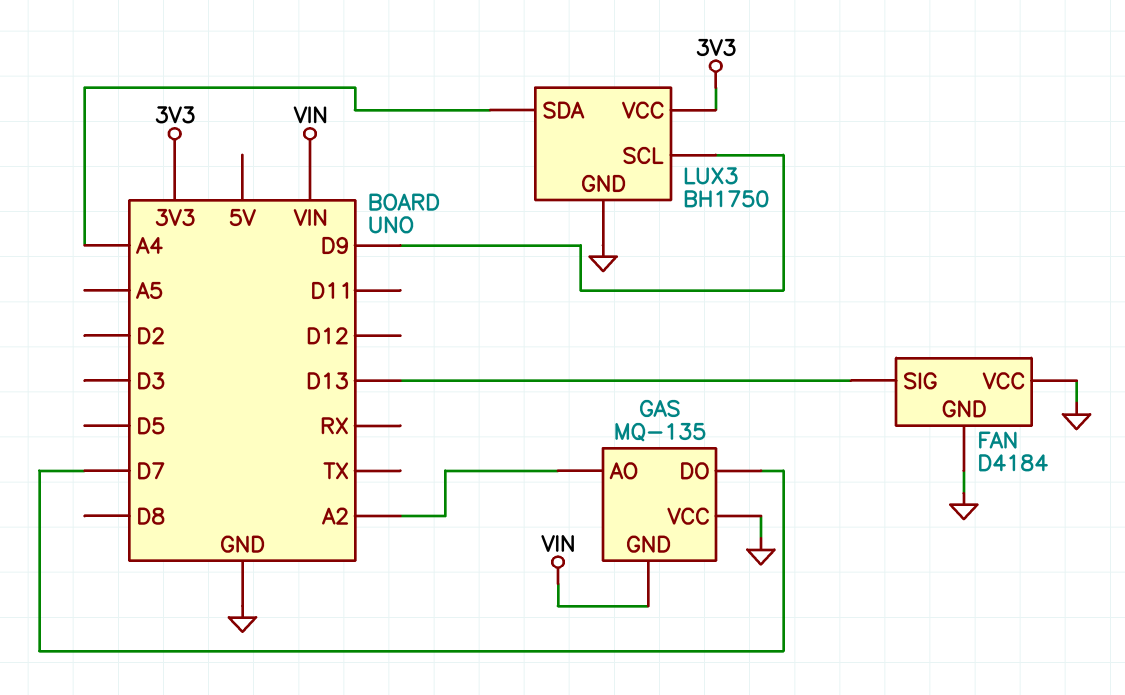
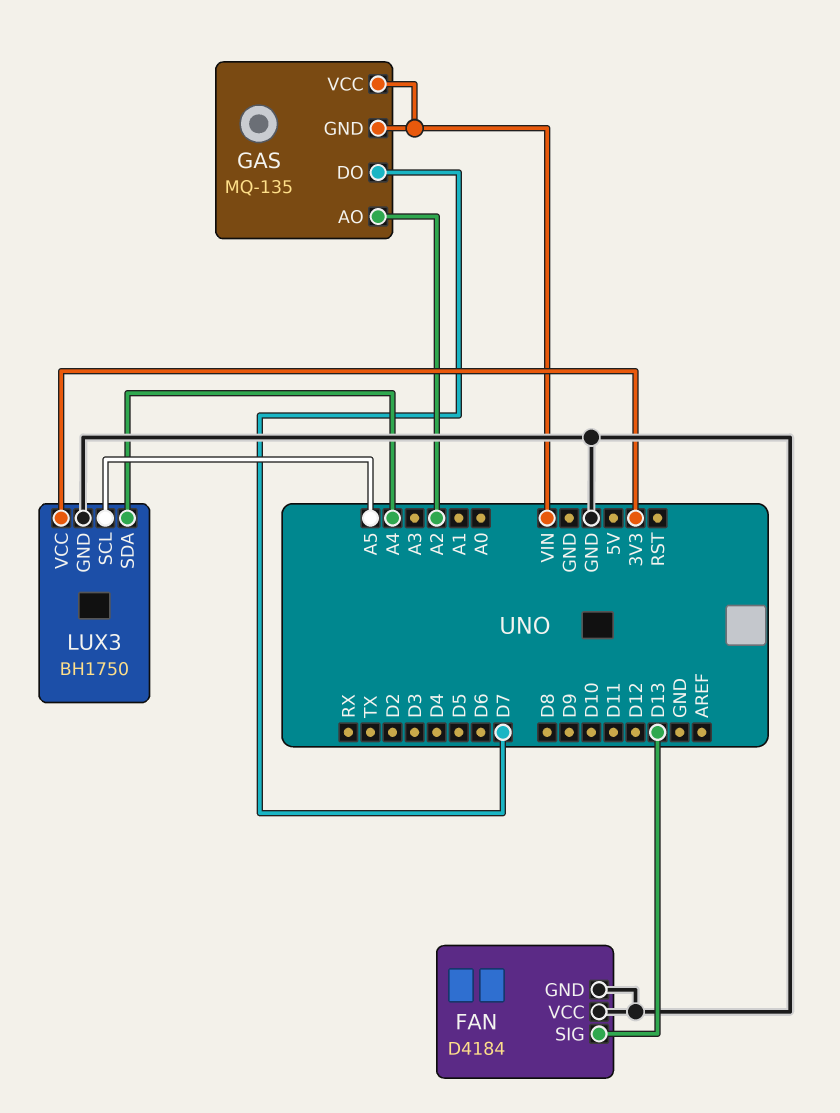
GAS pin VCC: GND -> VIN
LUX3 pin SCL: D9 -> A5

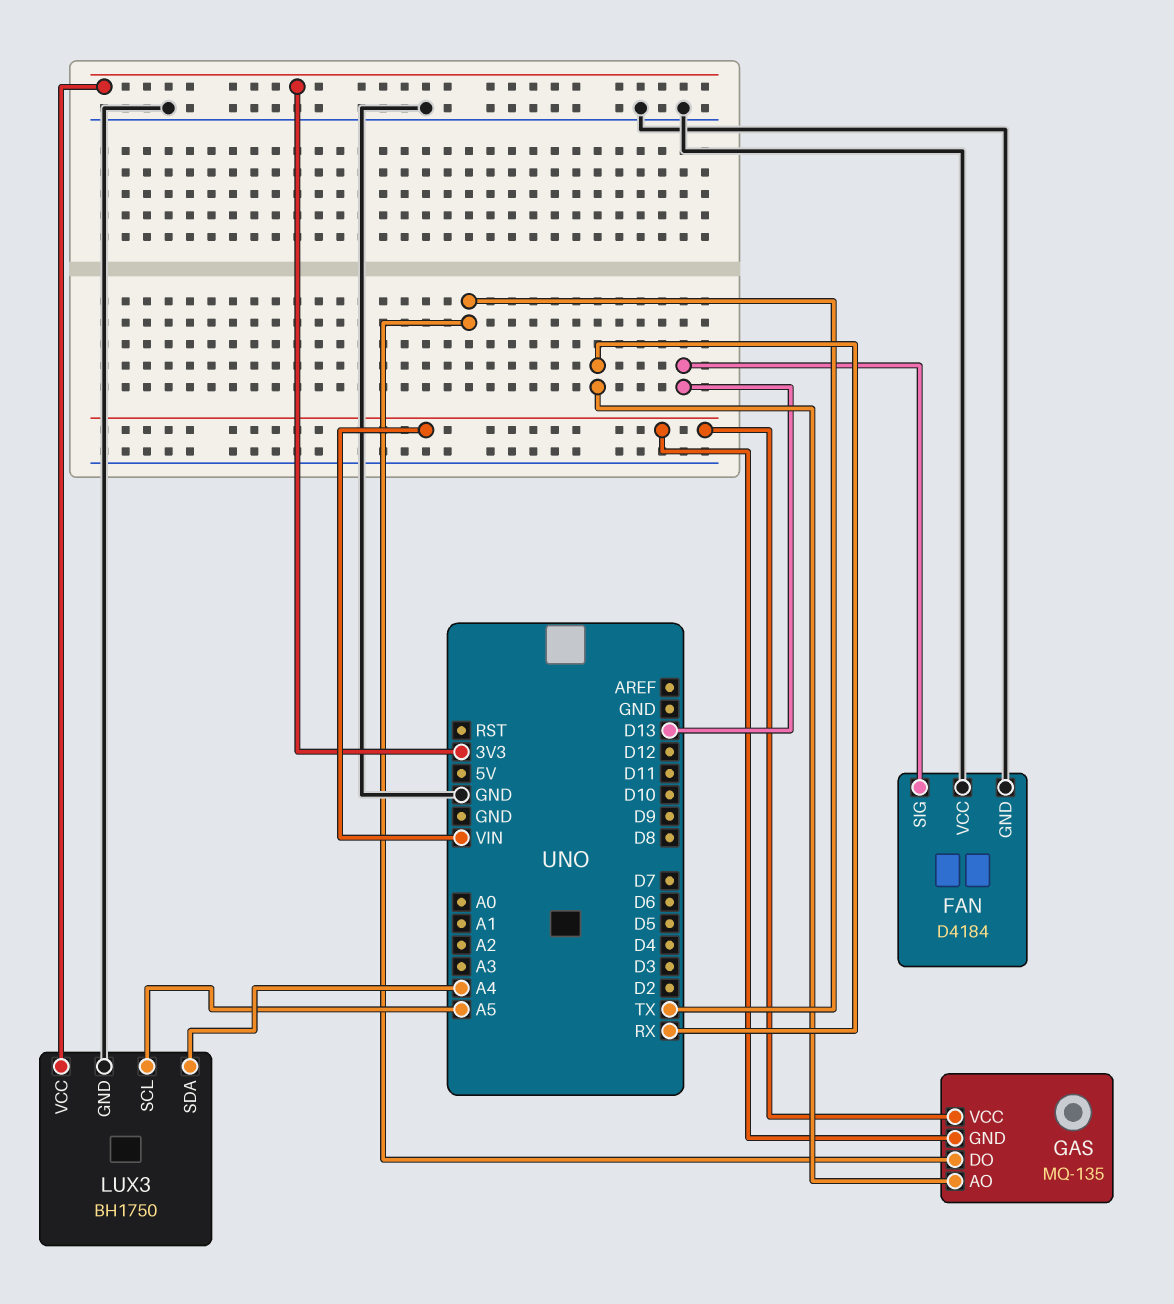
GAS pin AO: A2 -> RX
GAS pin DO: D7 -> TX

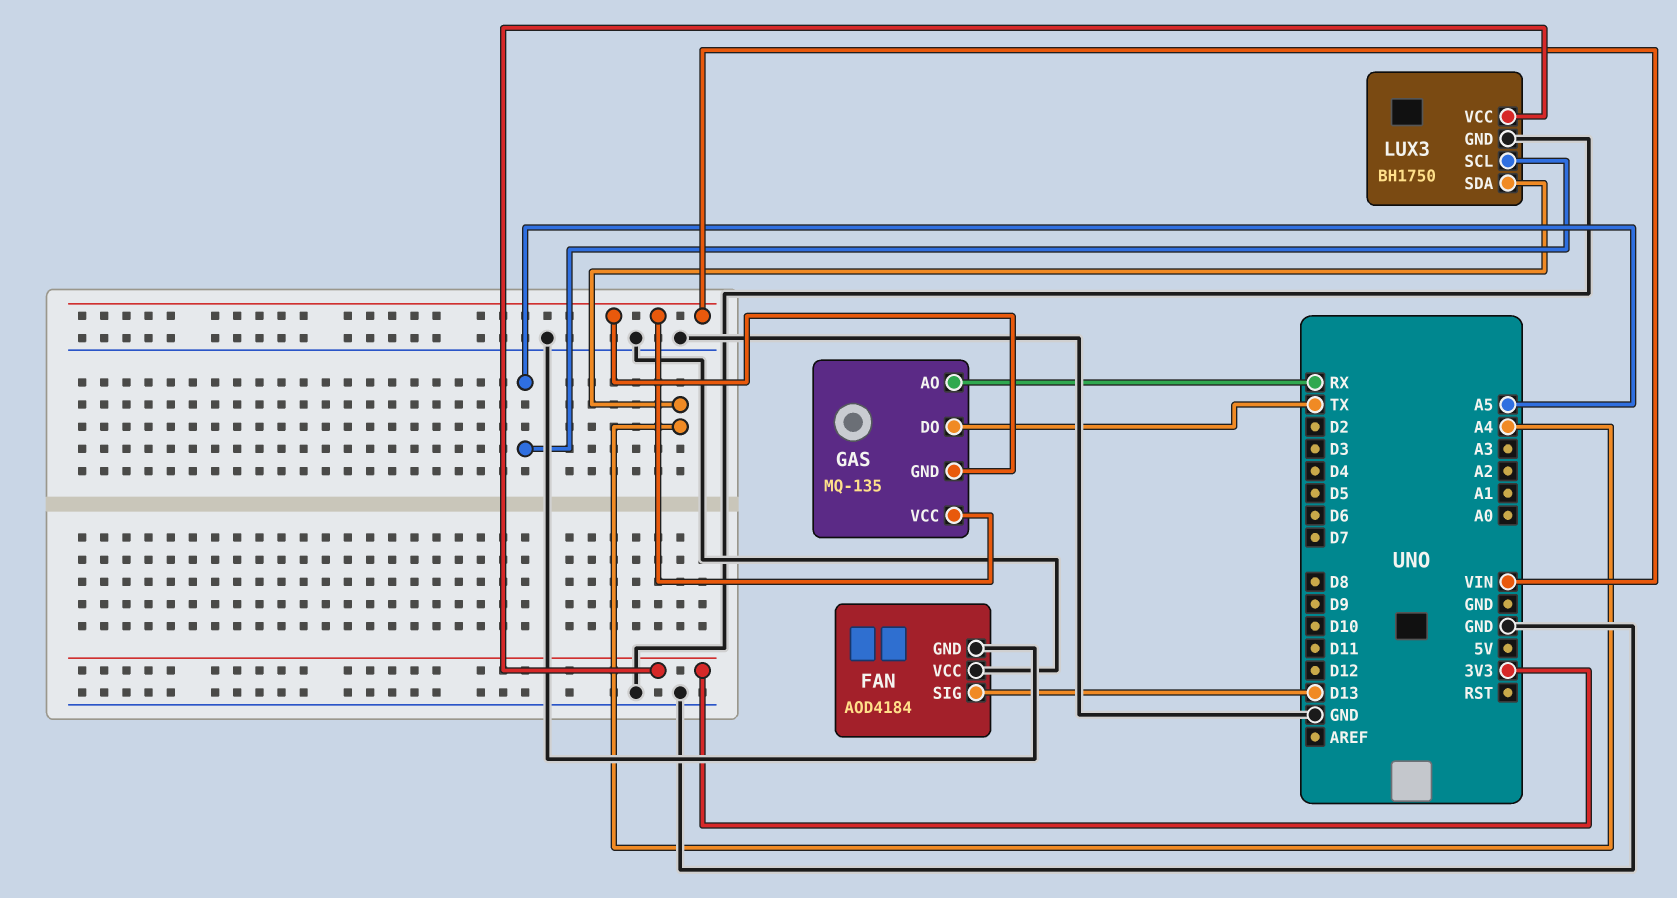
FAN: D4184 -> AOD4184

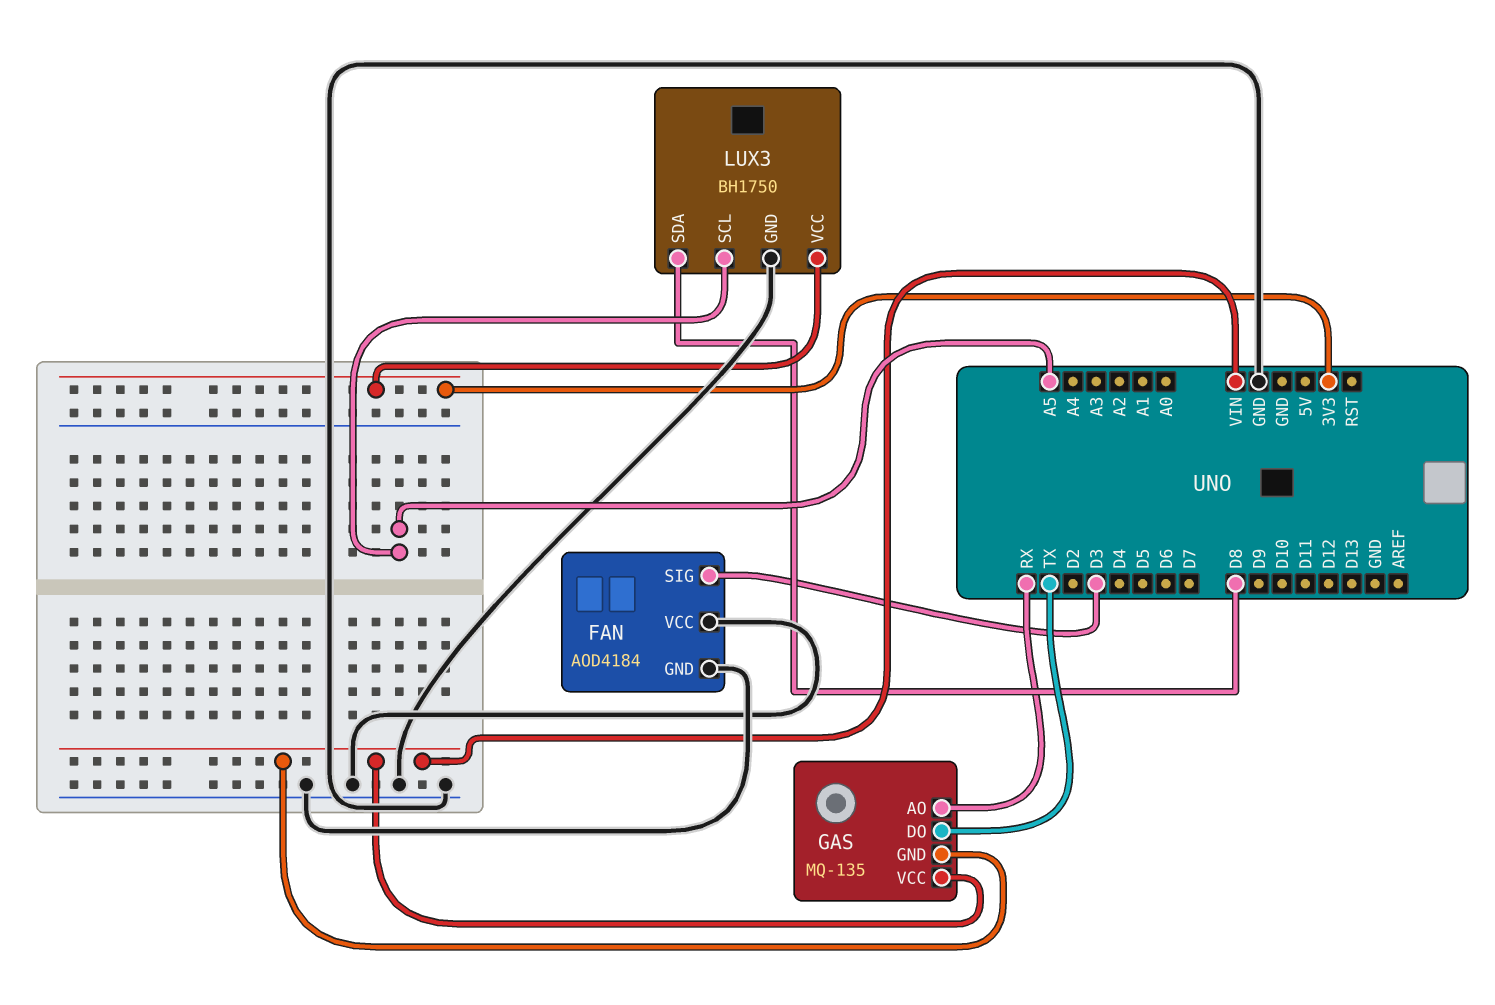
FAN pin SIG: D13 -> D3
LUX3 pin SDA: A4 -> D8

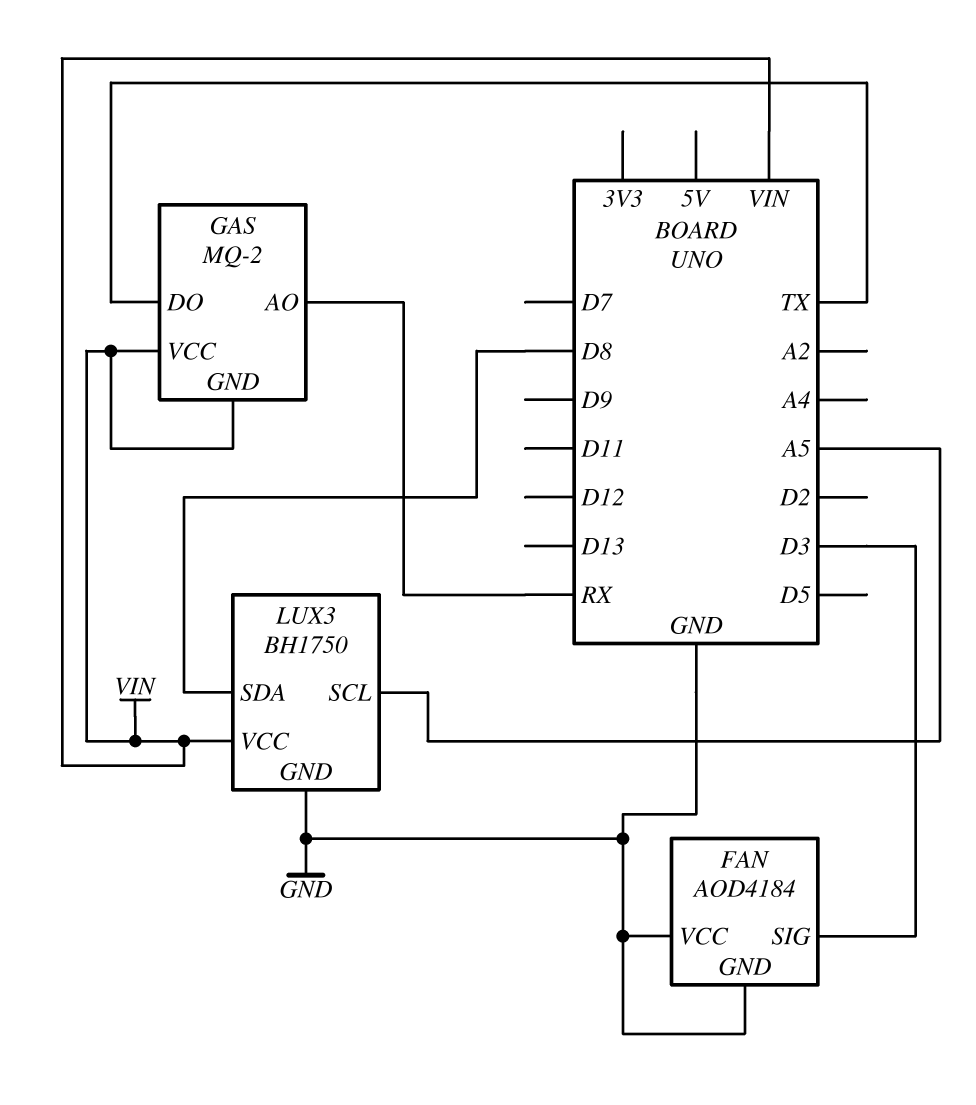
GAS: MQ-135 -> MQ-2
LUX3 pin VCC: 3V3 -> VIN

